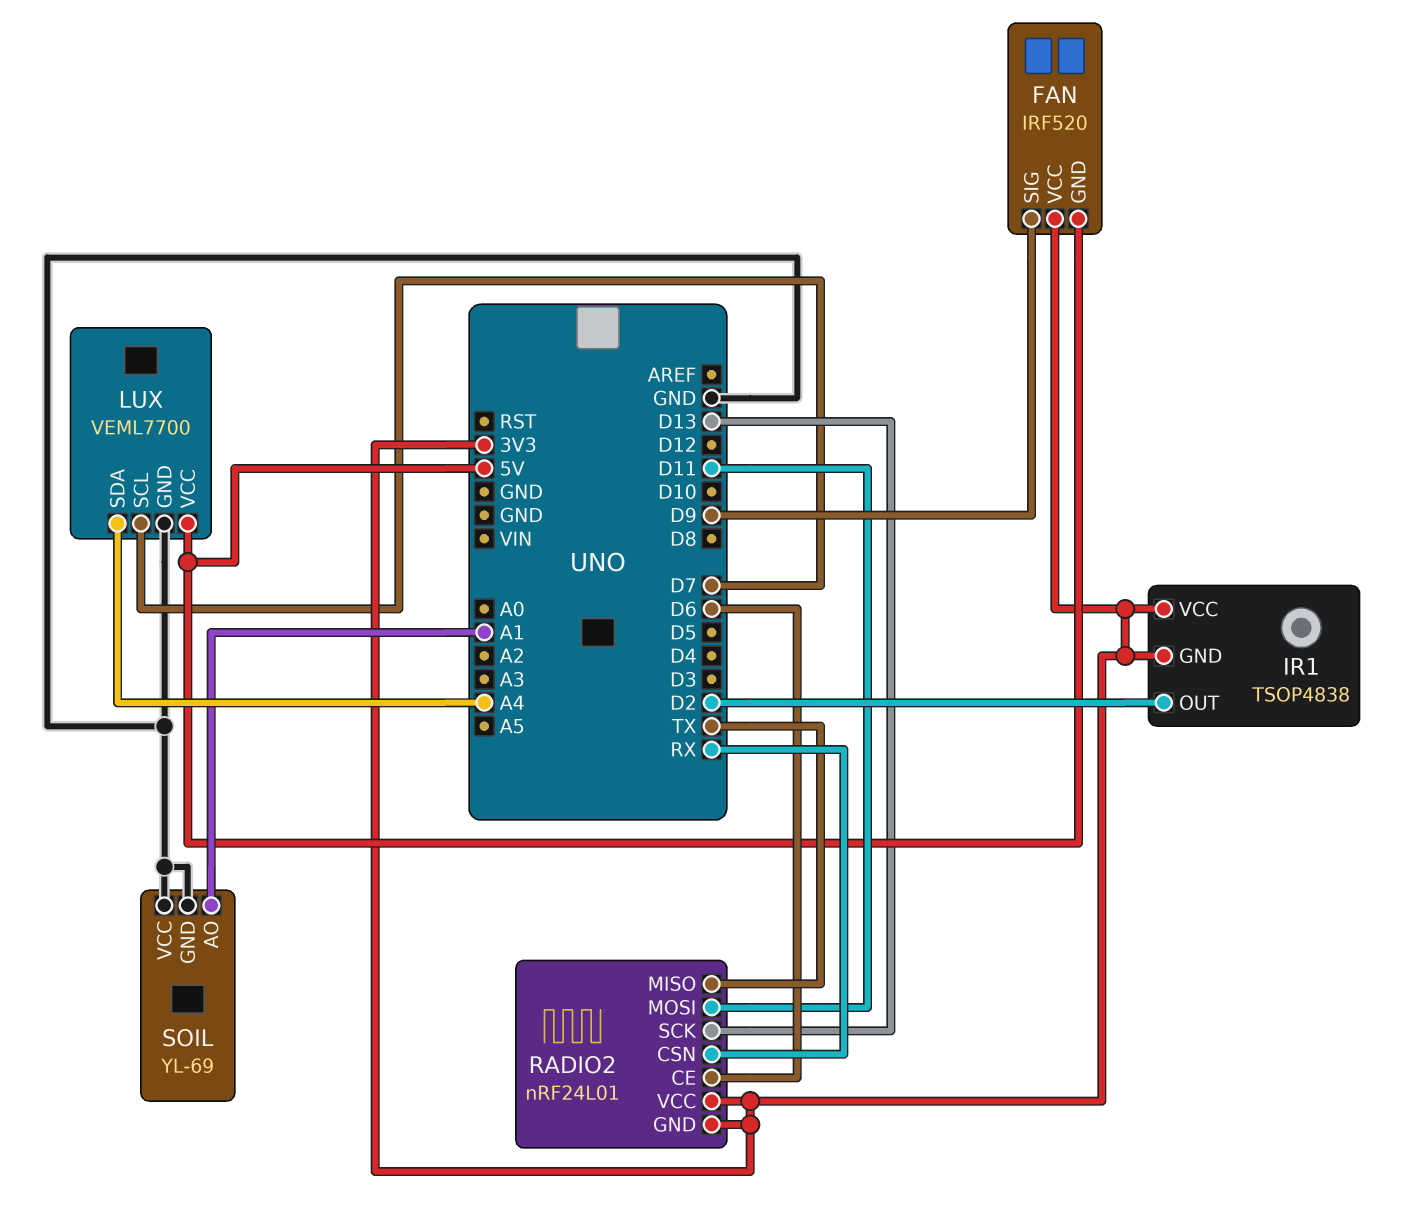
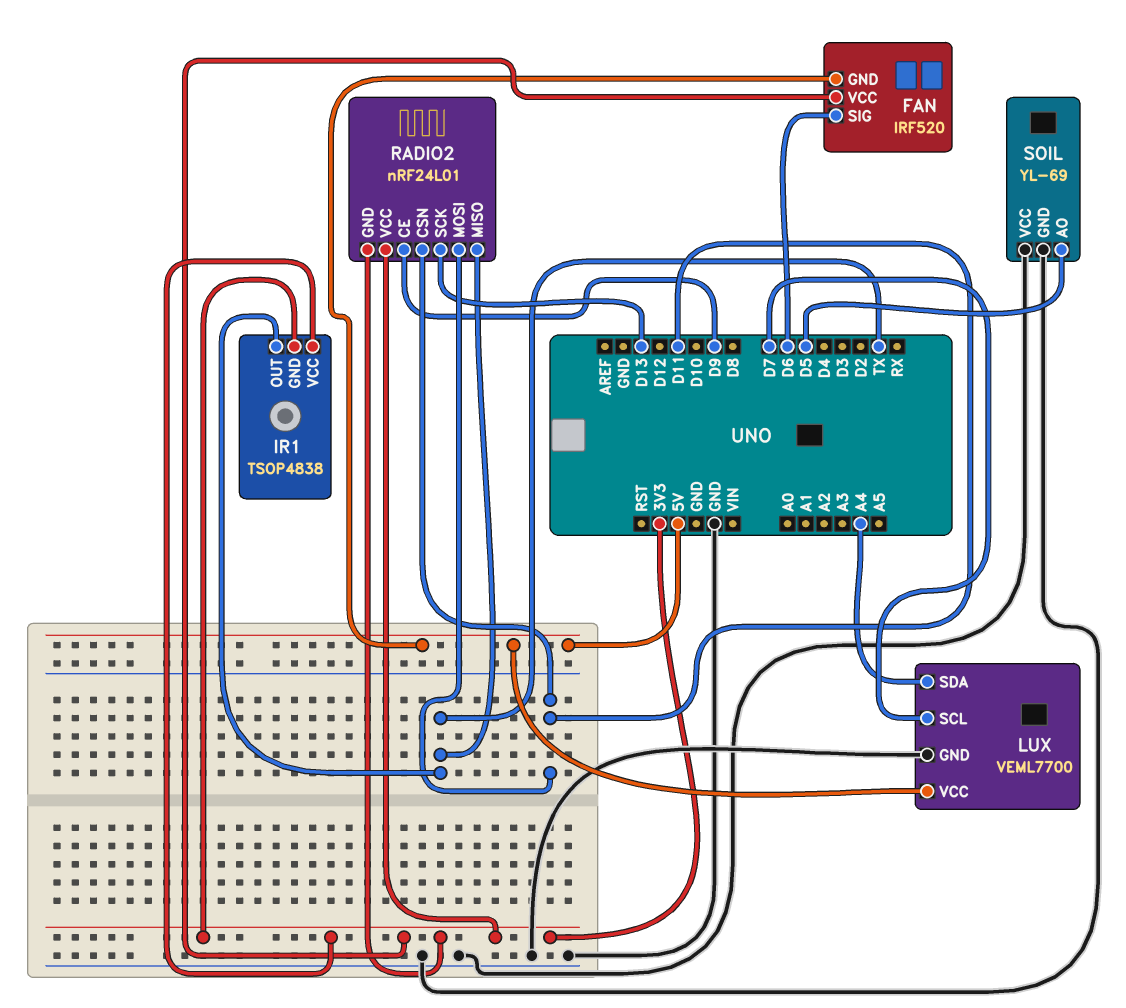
FAN pin SIG: D9 -> D6
IR1 pin OUT: D2 -> TX
RADIO2 pin CE: D6 -> D9
RADIO2 pin CSN: RX -> D11
SOIL pin AO: A1 -> D5

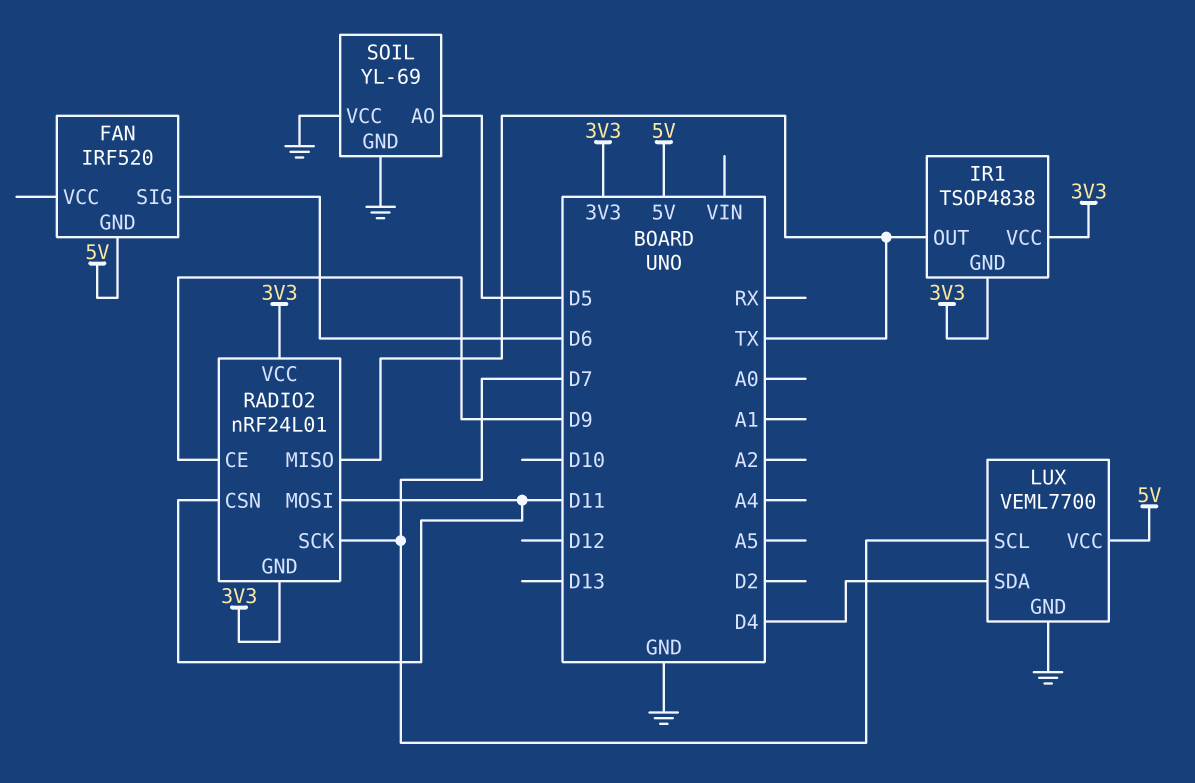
FAN pin VCC: 3V3 -> none
LUX pin SDA: A4 -> D4
RADIO2 pin SCK: D13 -> D7

